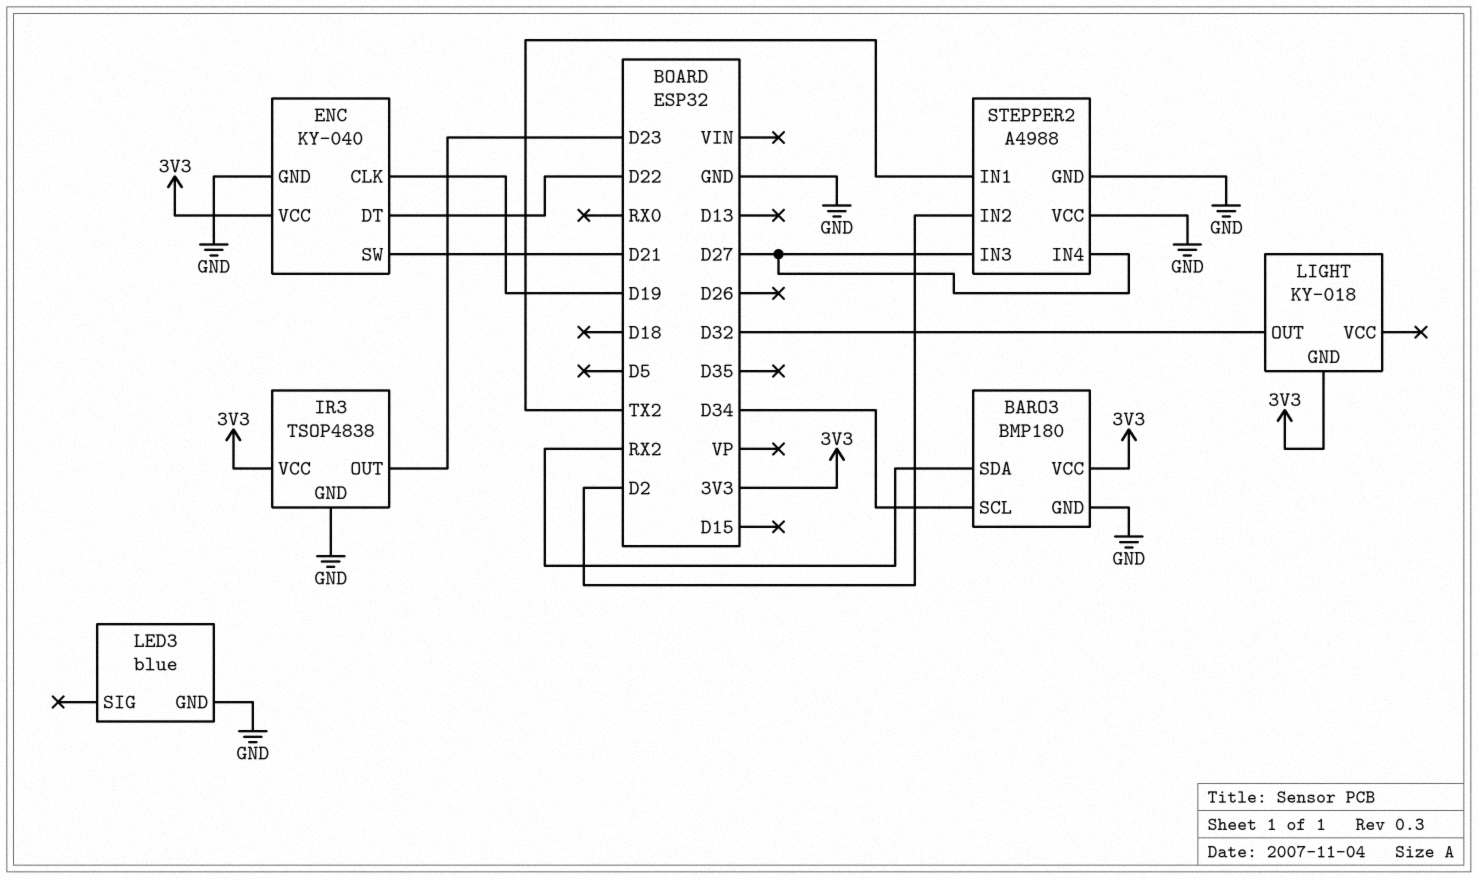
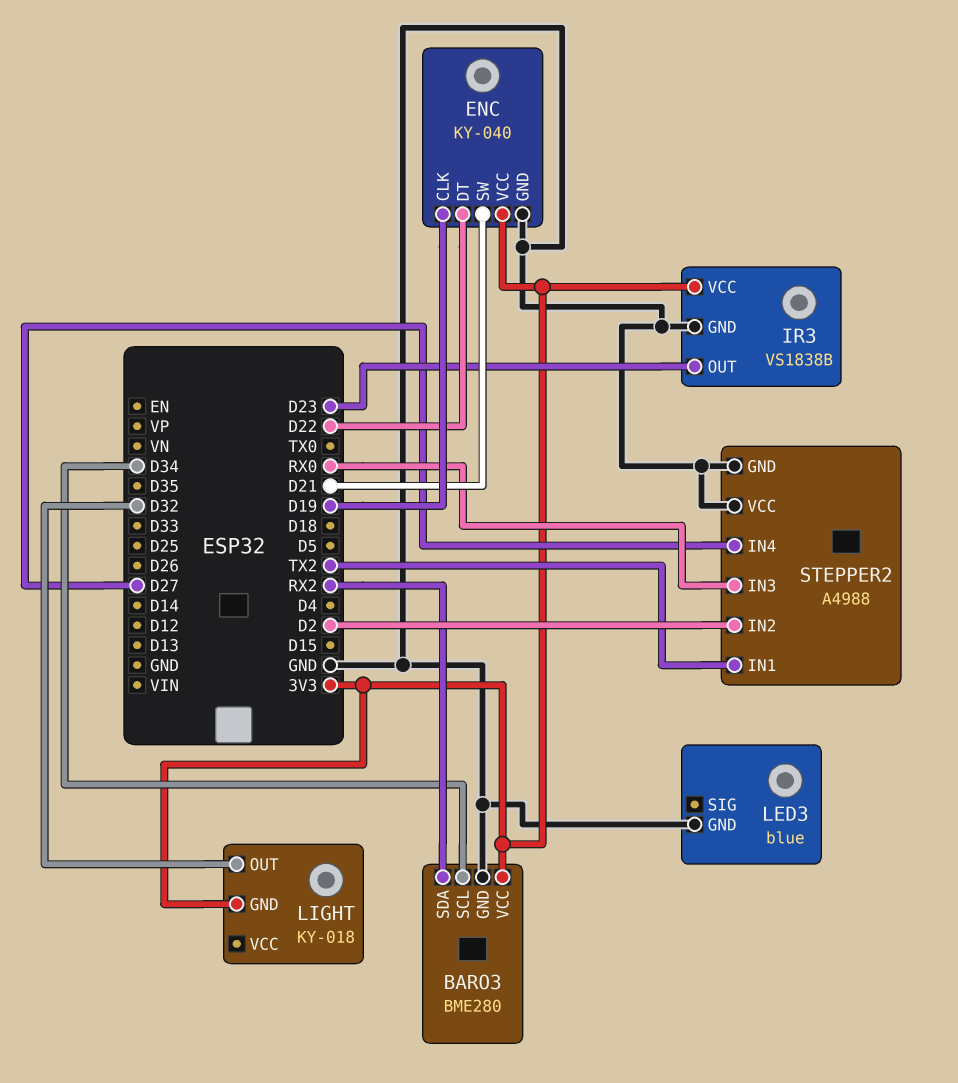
BARO3: BMP180 -> BME280
IR3: TSOP4838 -> VS1838B
STEPPER2 pin IN3: D27 -> RX0

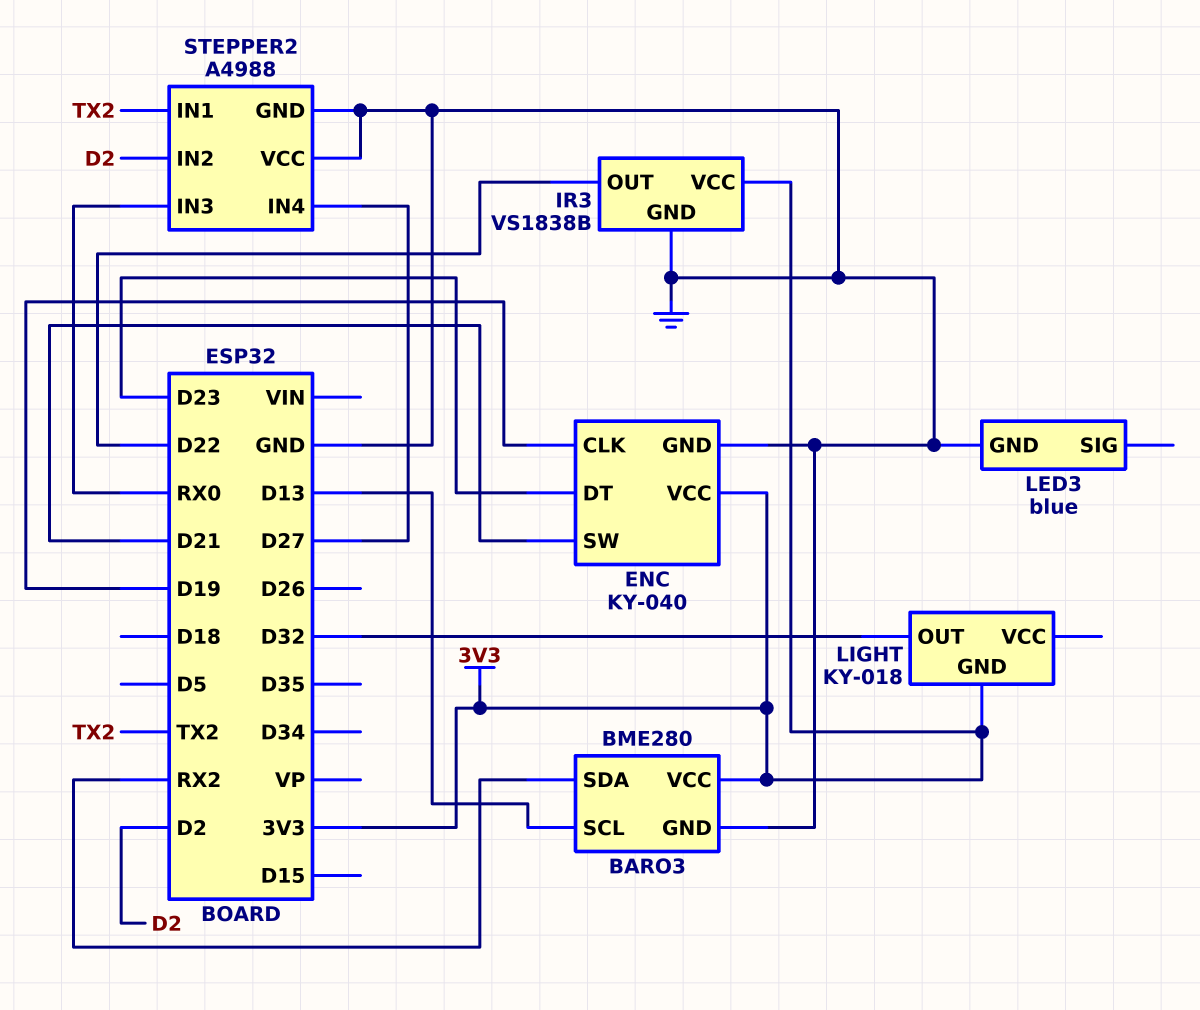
BARO3 pin SCL: D34 -> D13
ENC pin DT: D22 -> D23
IR3 pin OUT: D23 -> D22

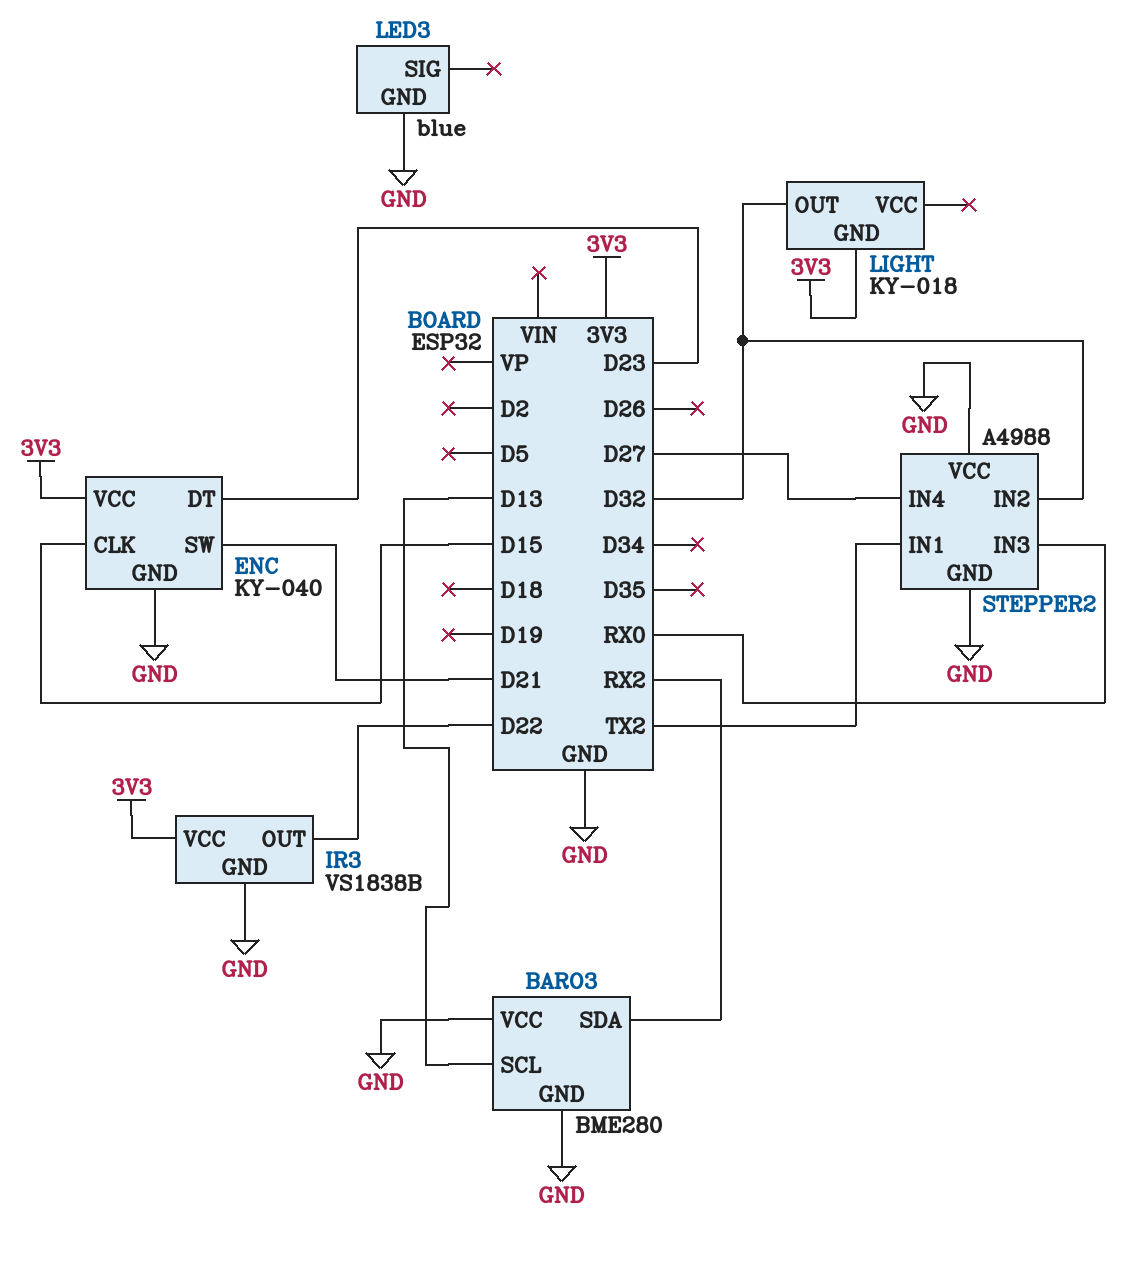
BARO3 pin VCC: 3V3 -> GND
ENC pin CLK: D19 -> D15
STEPPER2 pin IN2: D2 -> D32

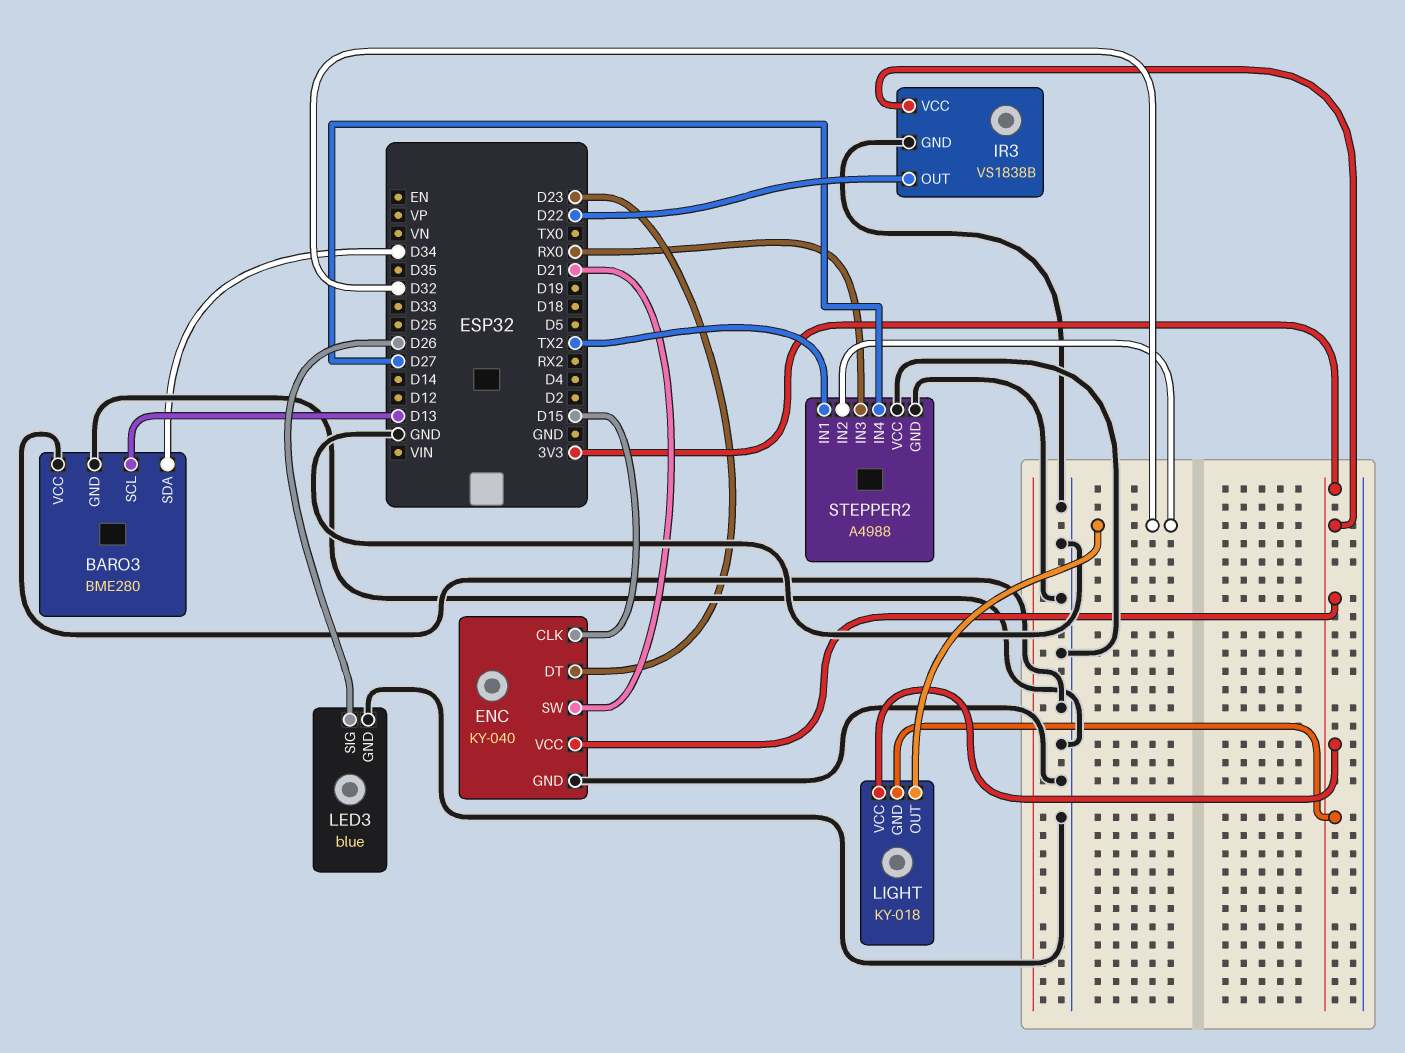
BARO3 pin SDA: RX2 -> D34
LED3 pin SIG: none -> D26
LIGHT pin VCC: none -> 3V3

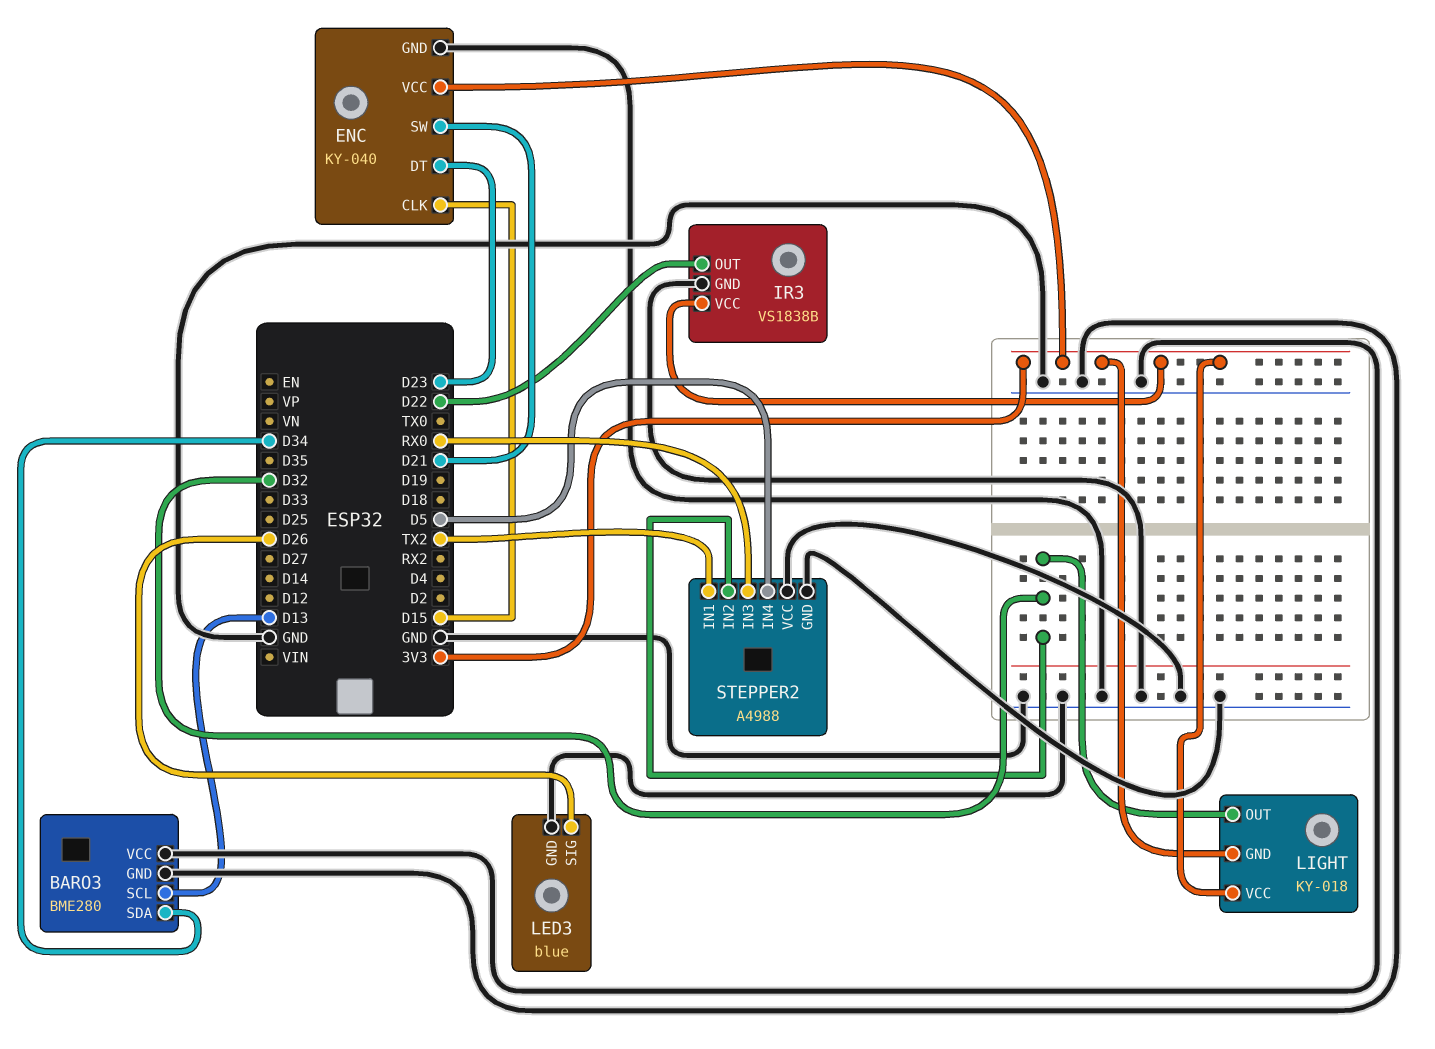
STEPPER2 pin IN4: D27 -> D5

